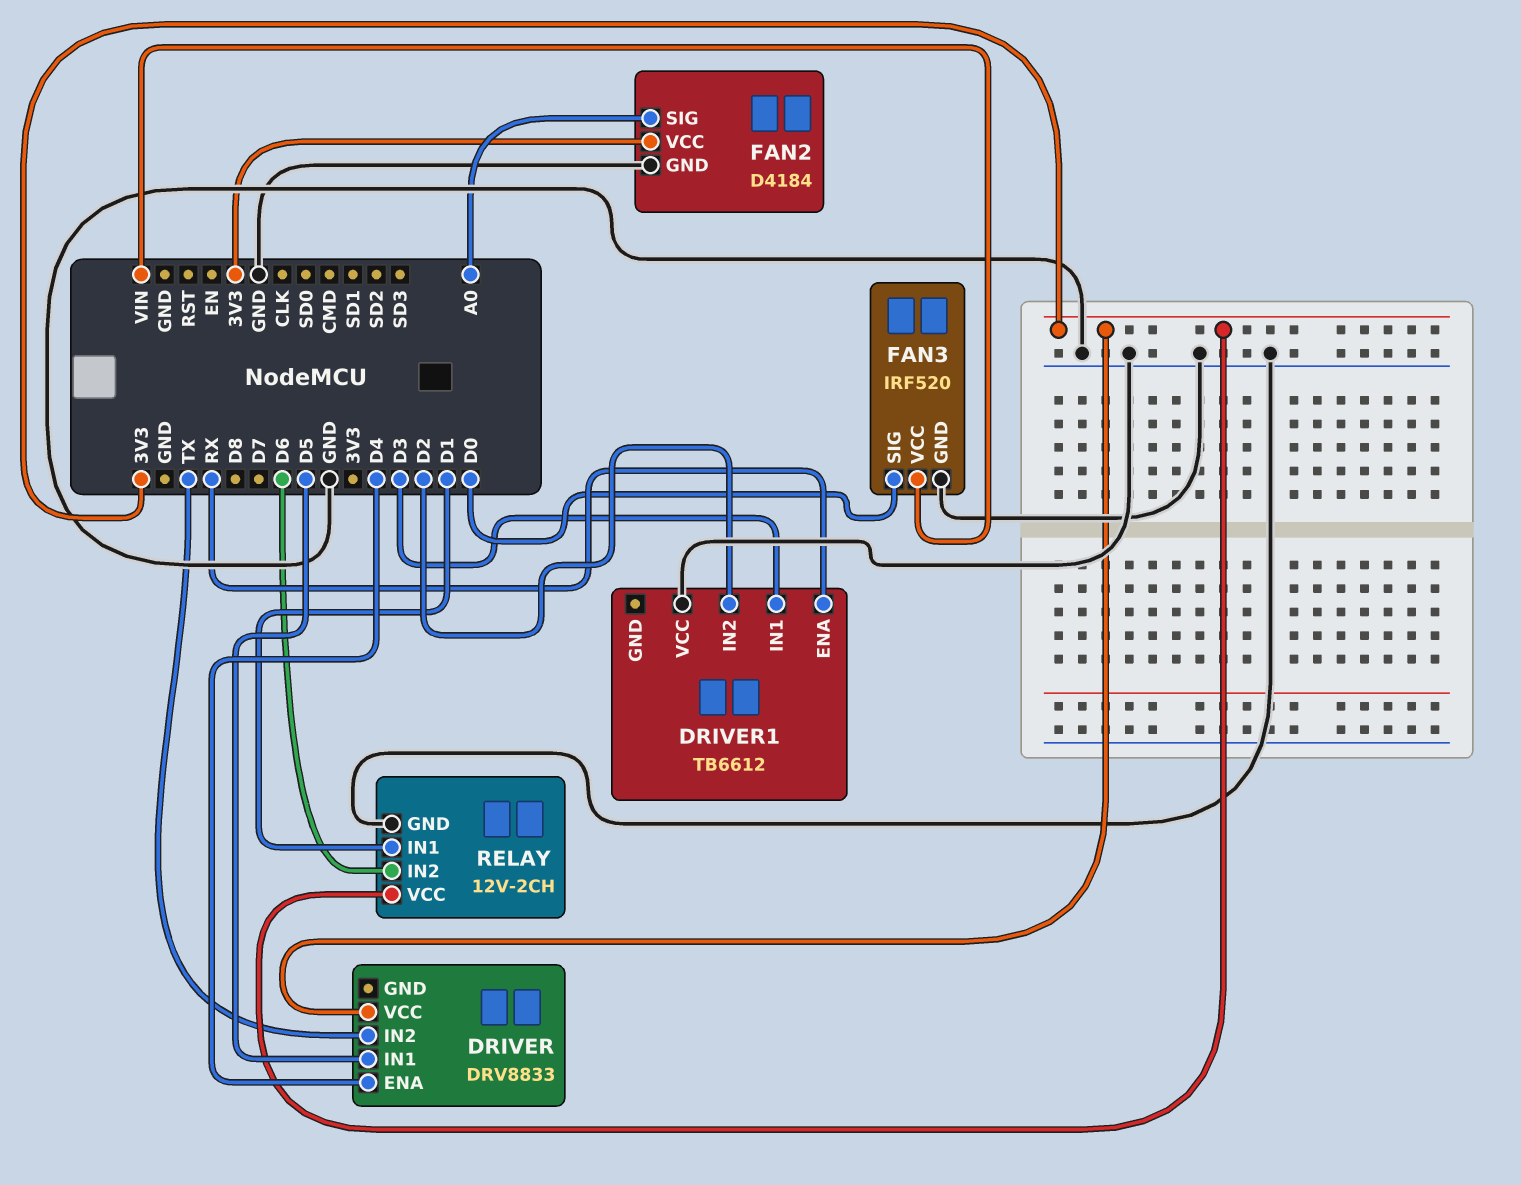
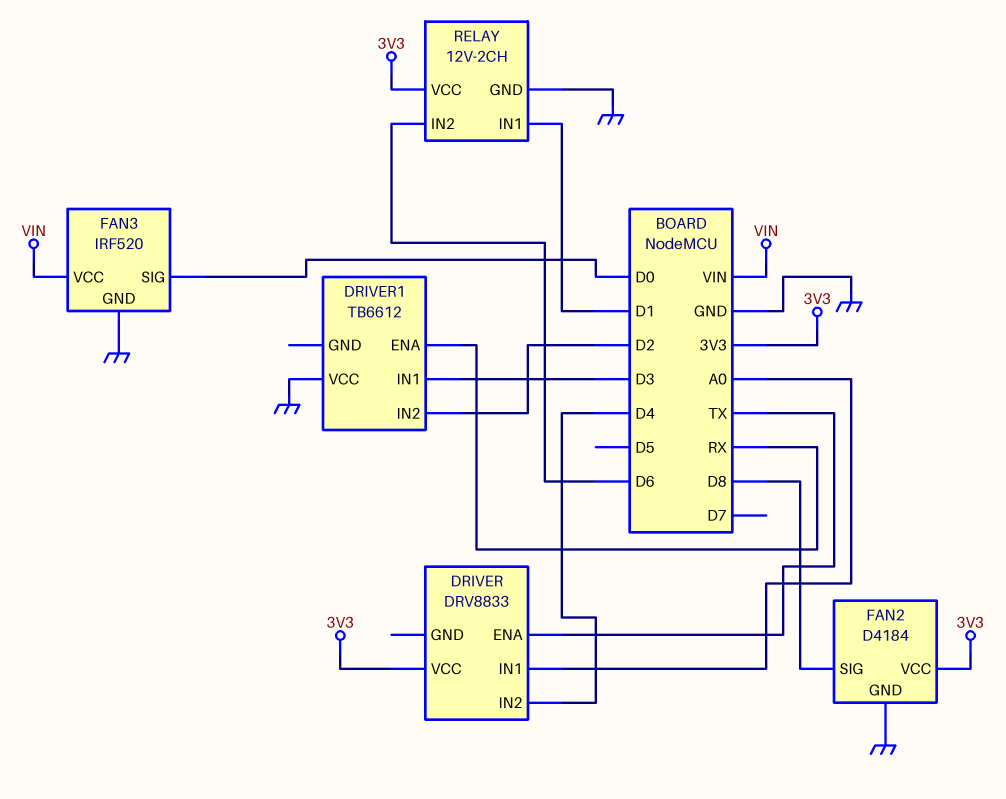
DRIVER pin ENA: D4 -> TX
DRIVER pin IN1: D5 -> A0
DRIVER pin IN2: TX -> D4
FAN2 pin SIG: A0 -> D8

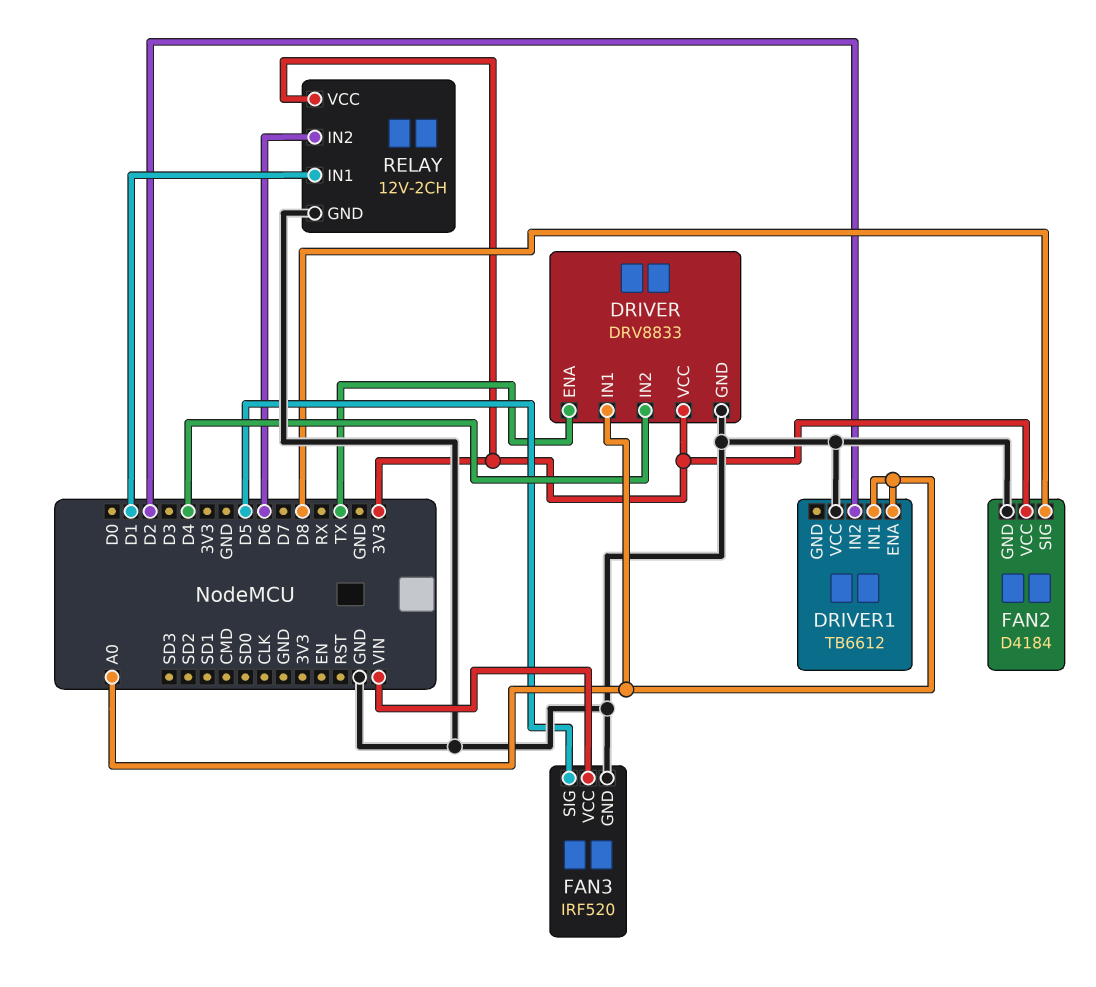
DRIVER pin GND: none -> GND
DRIVER1 pin ENA: RX -> A0
DRIVER1 pin IN1: D3 -> A0
FAN3 pin SIG: D0 -> D5

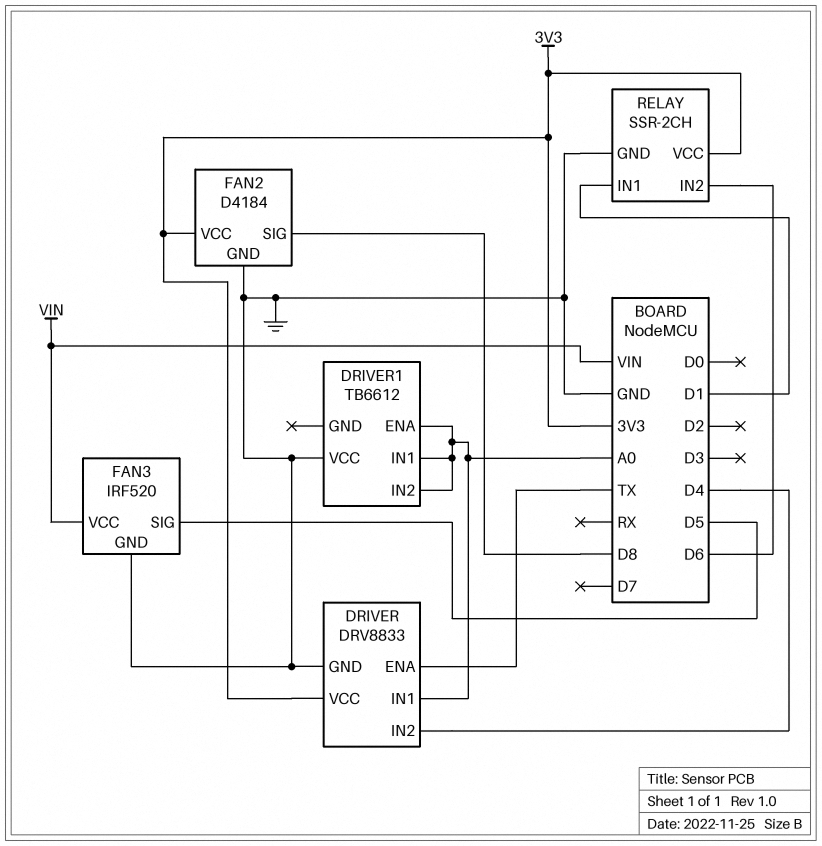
DRIVER1 pin IN2: D2 -> A0
RELAY: 12V-2CH -> SSR-2CH

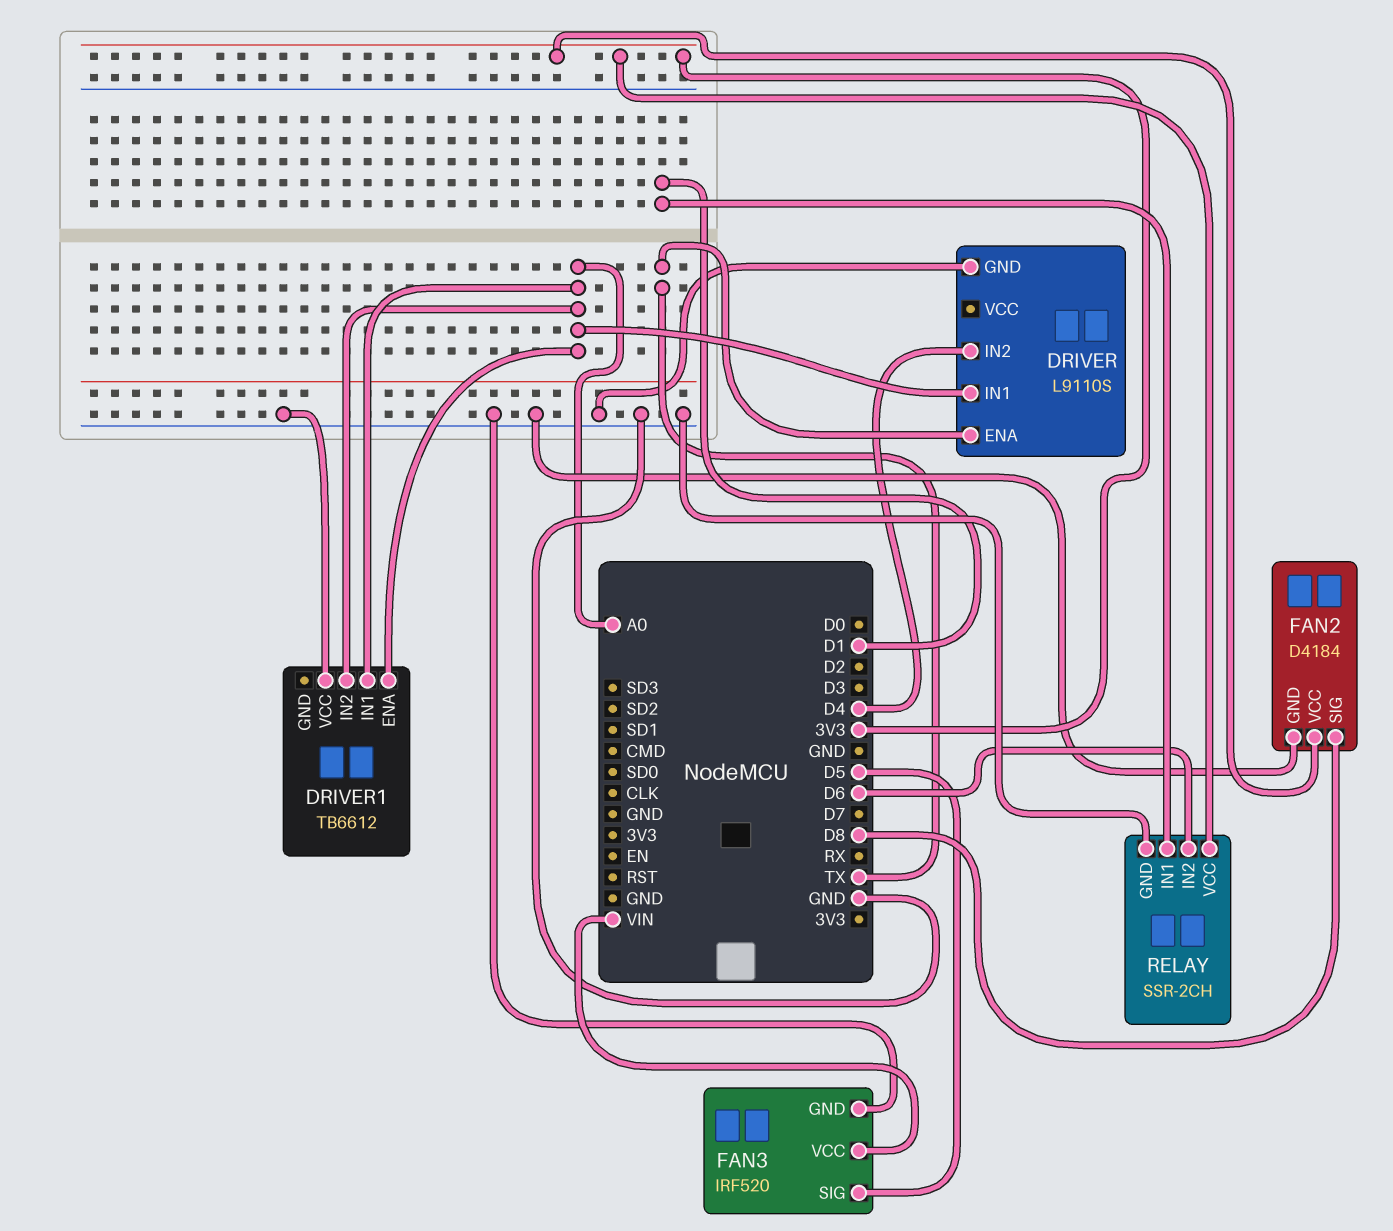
DRIVER: DRV8833 -> L9110S
DRIVER pin VCC: 3V3 -> none

